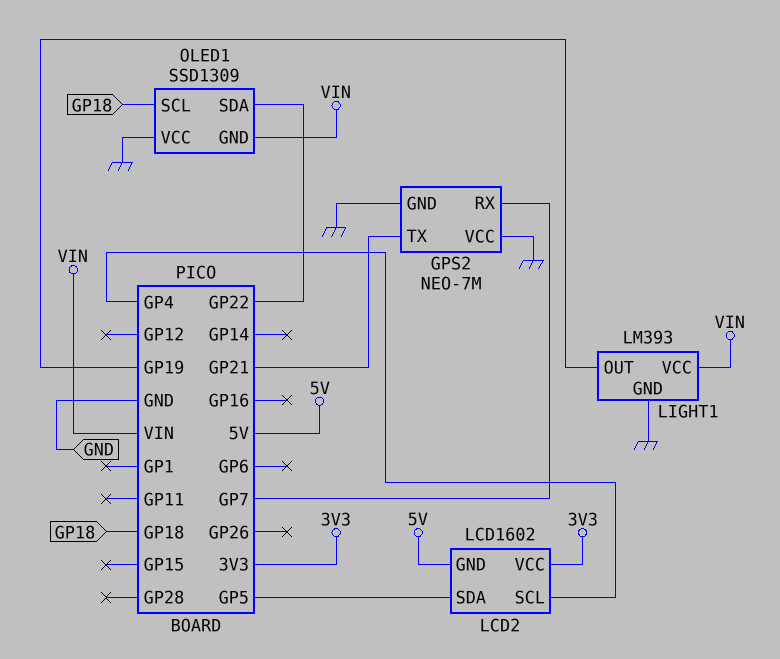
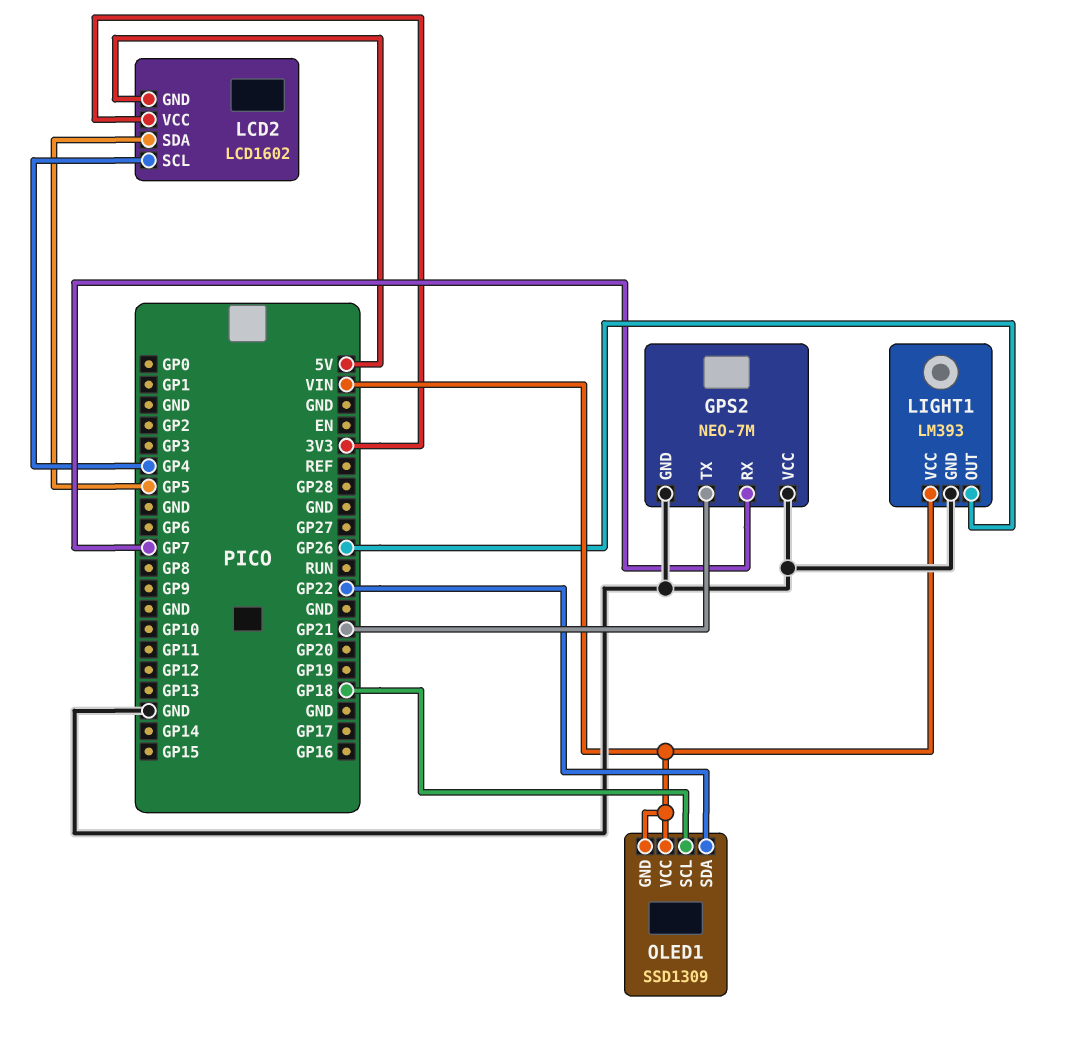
LIGHT1 pin OUT: GP19 -> GP26
OLED1 pin VCC: GND -> VIN

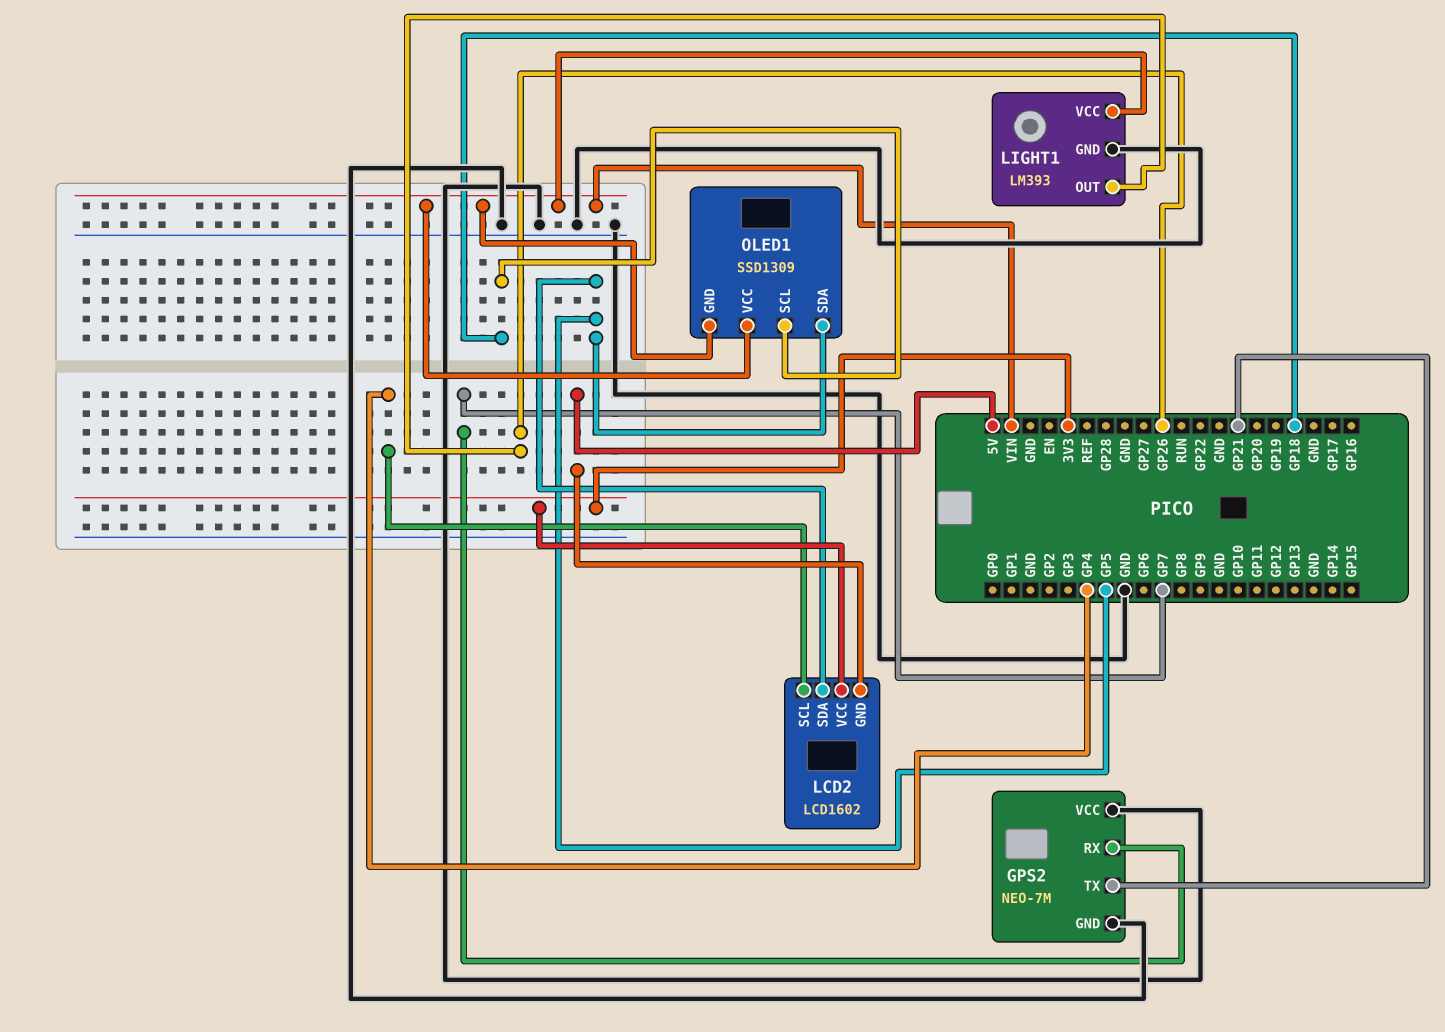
OLED1 pin SDA: GP22 -> GP5

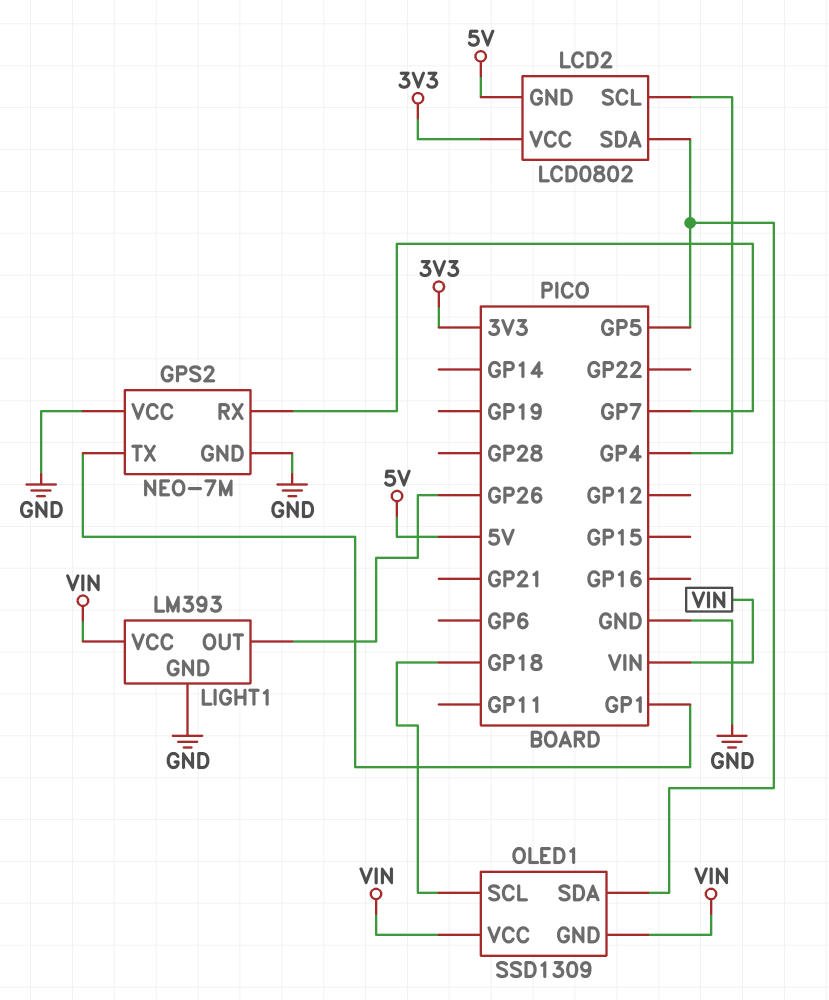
GPS2 pin TX: GP21 -> GP1
LCD2: LCD1602 -> LCD0802

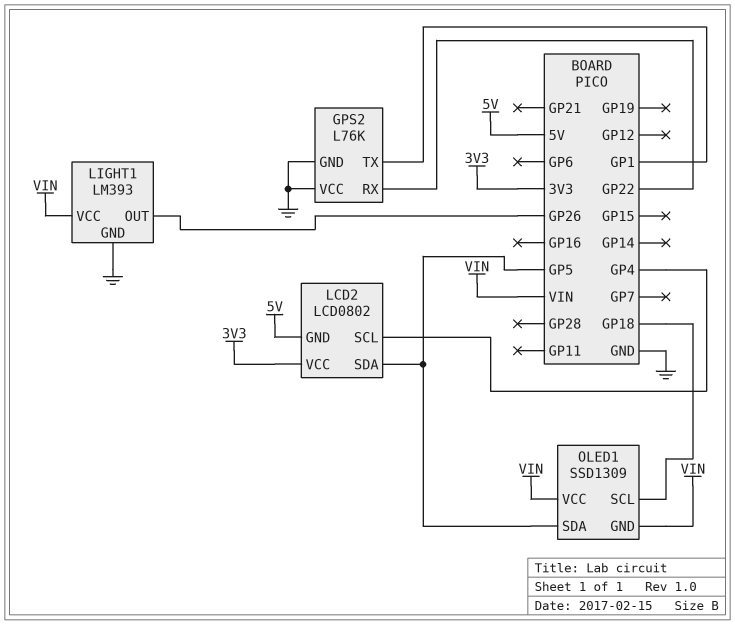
GPS2: NEO-7M -> L76K
GPS2 pin RX: GP7 -> GP22

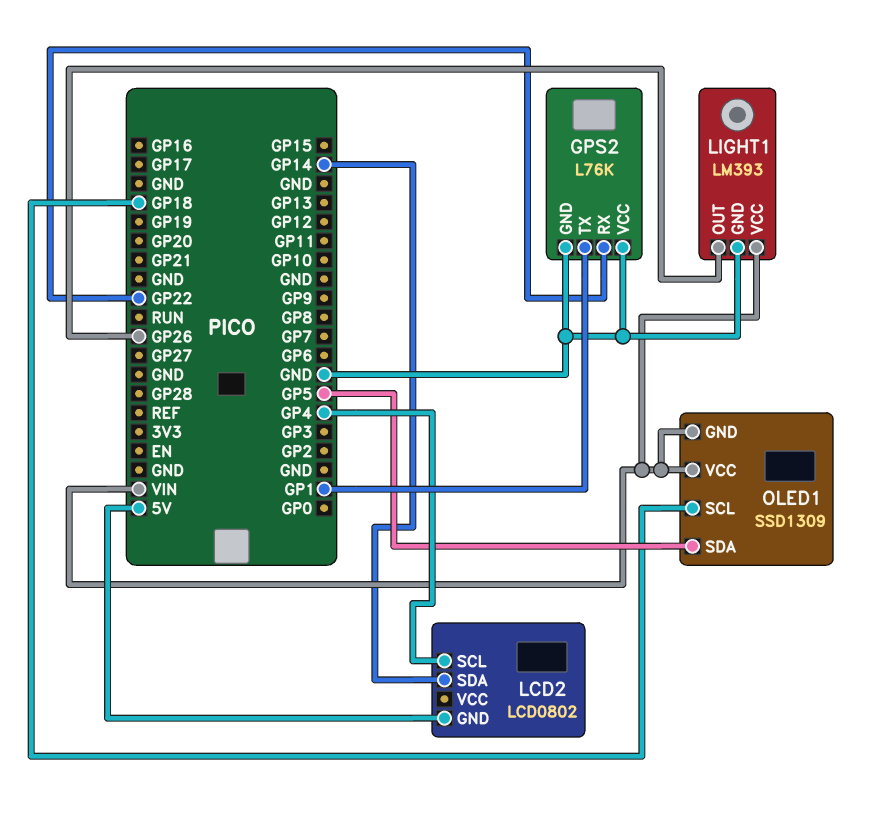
LCD2 pin SDA: GP5 -> GP14
LCD2 pin VCC: 3V3 -> none

